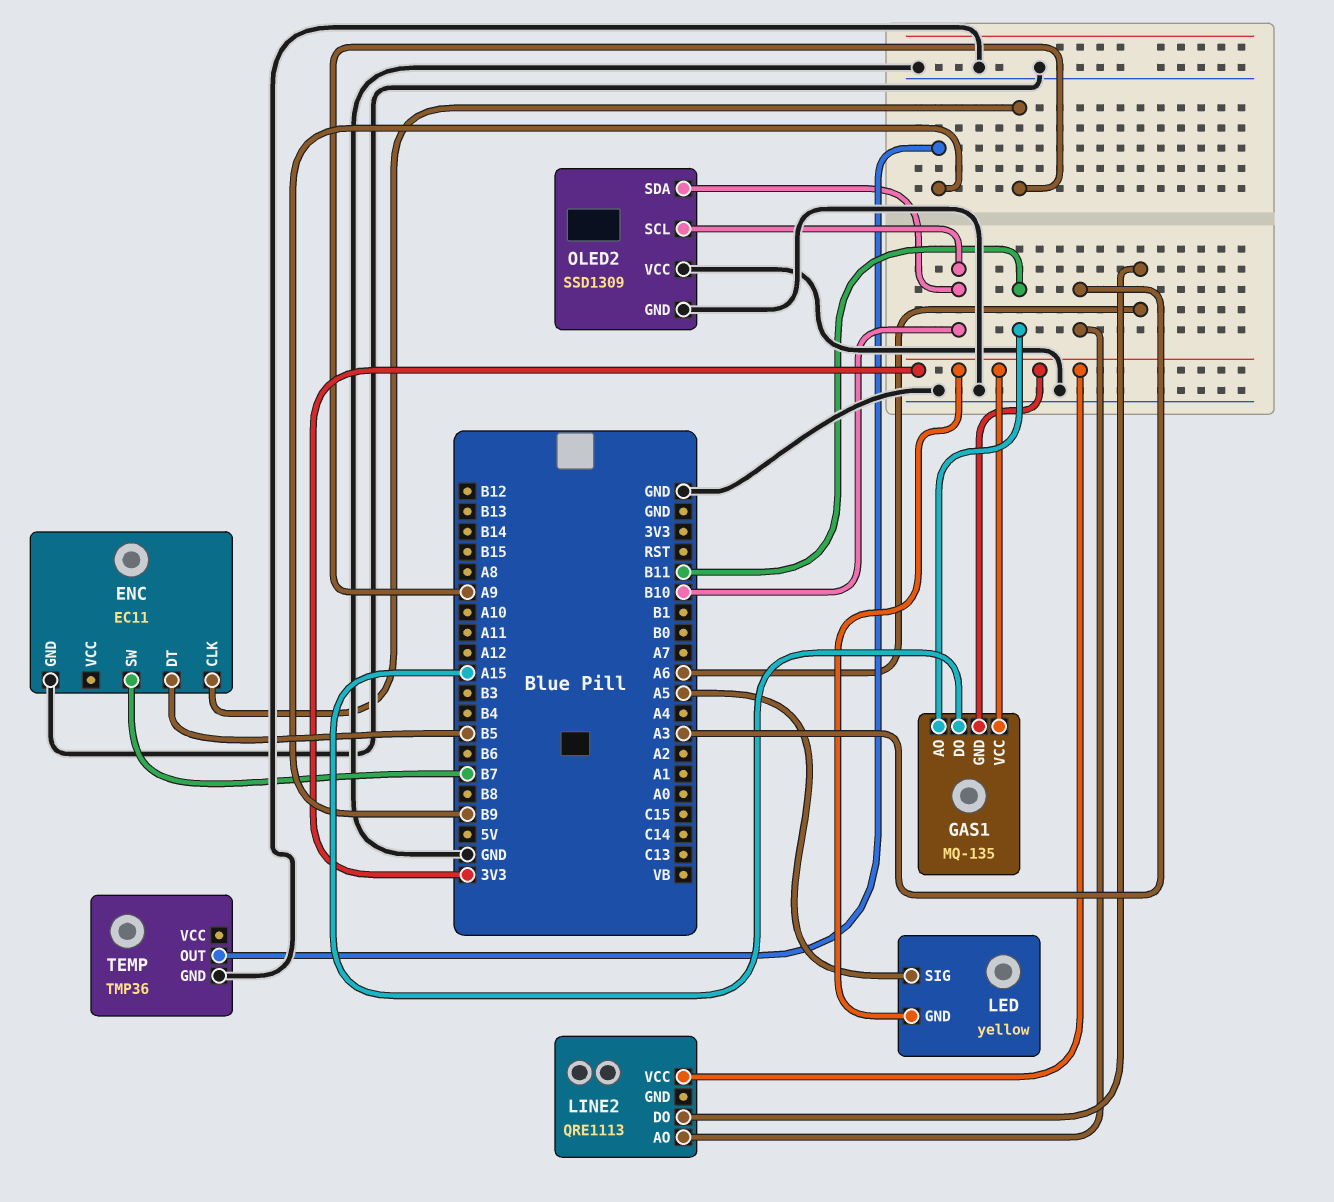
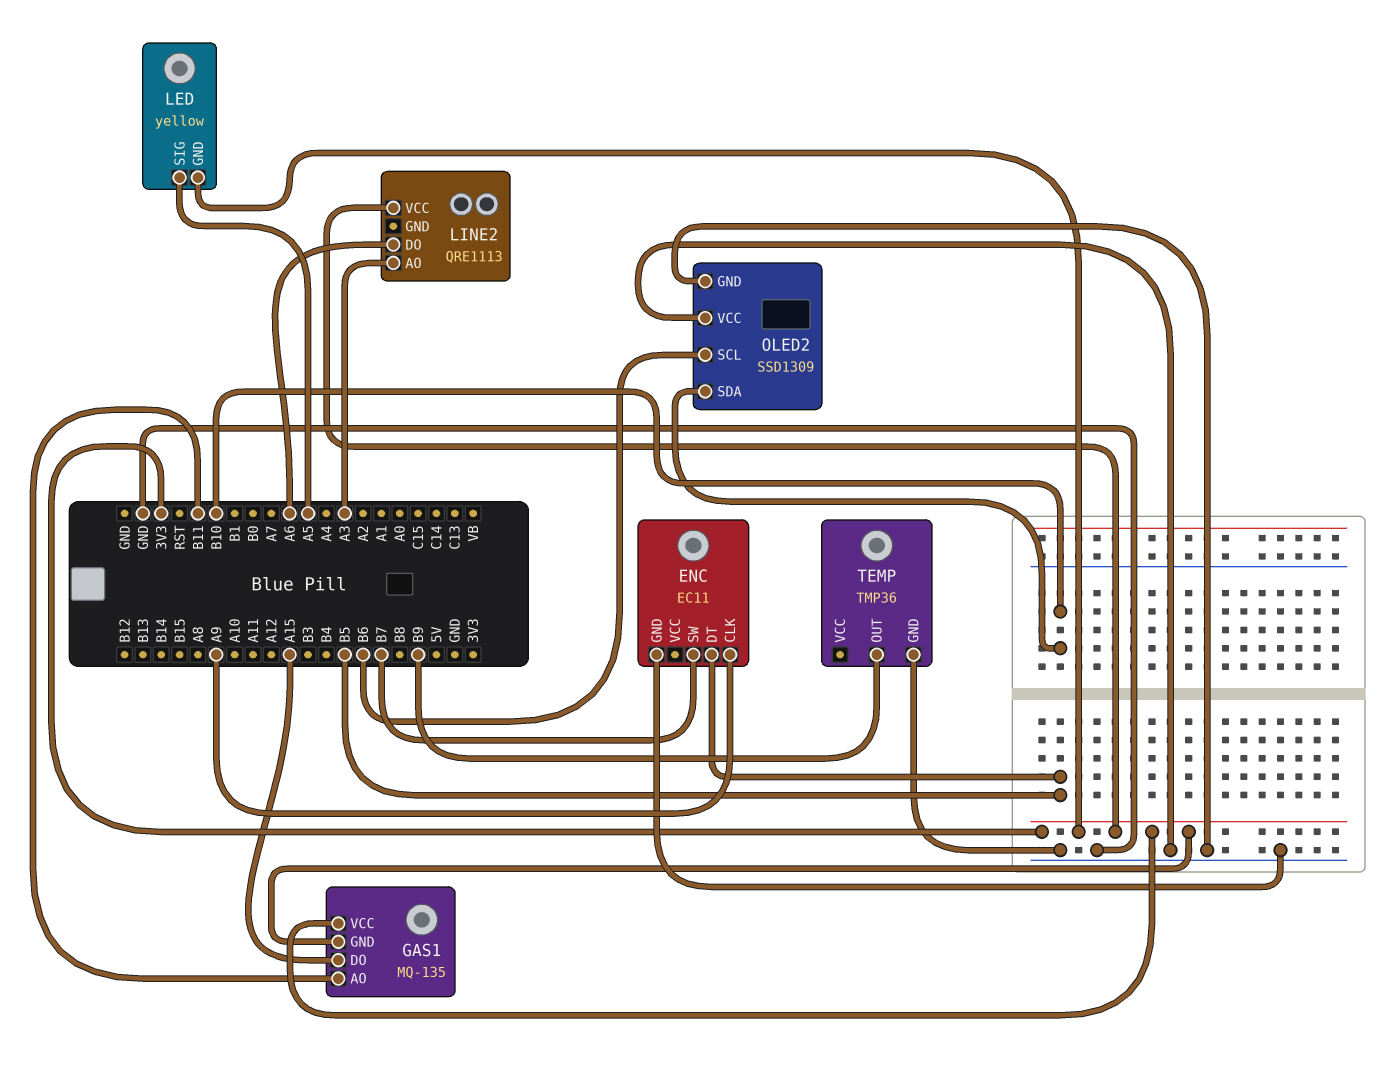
OLED2 pin SCL: B10 -> B6

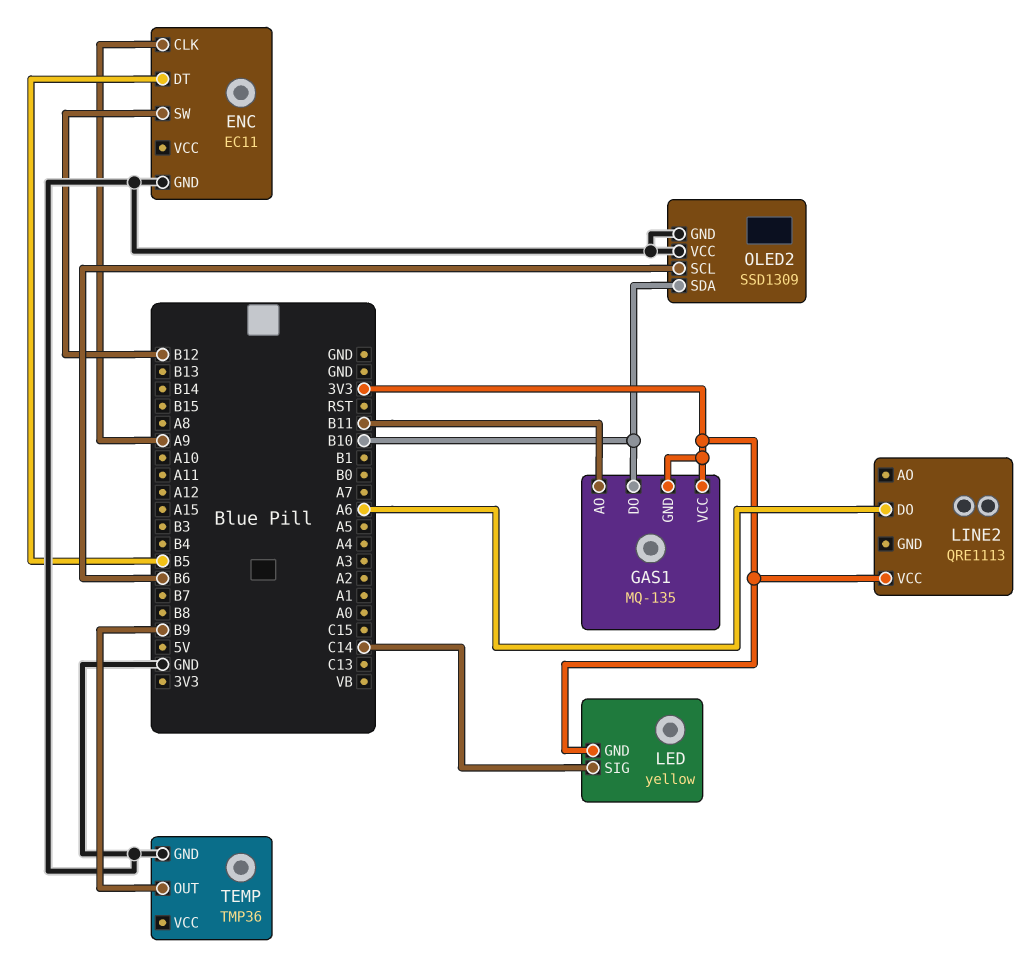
ENC pin SW: B7 -> B12
GAS1 pin DO: A15 -> B10
LED pin SIG: A5 -> C14
LINE2 pin AO: A3 -> none

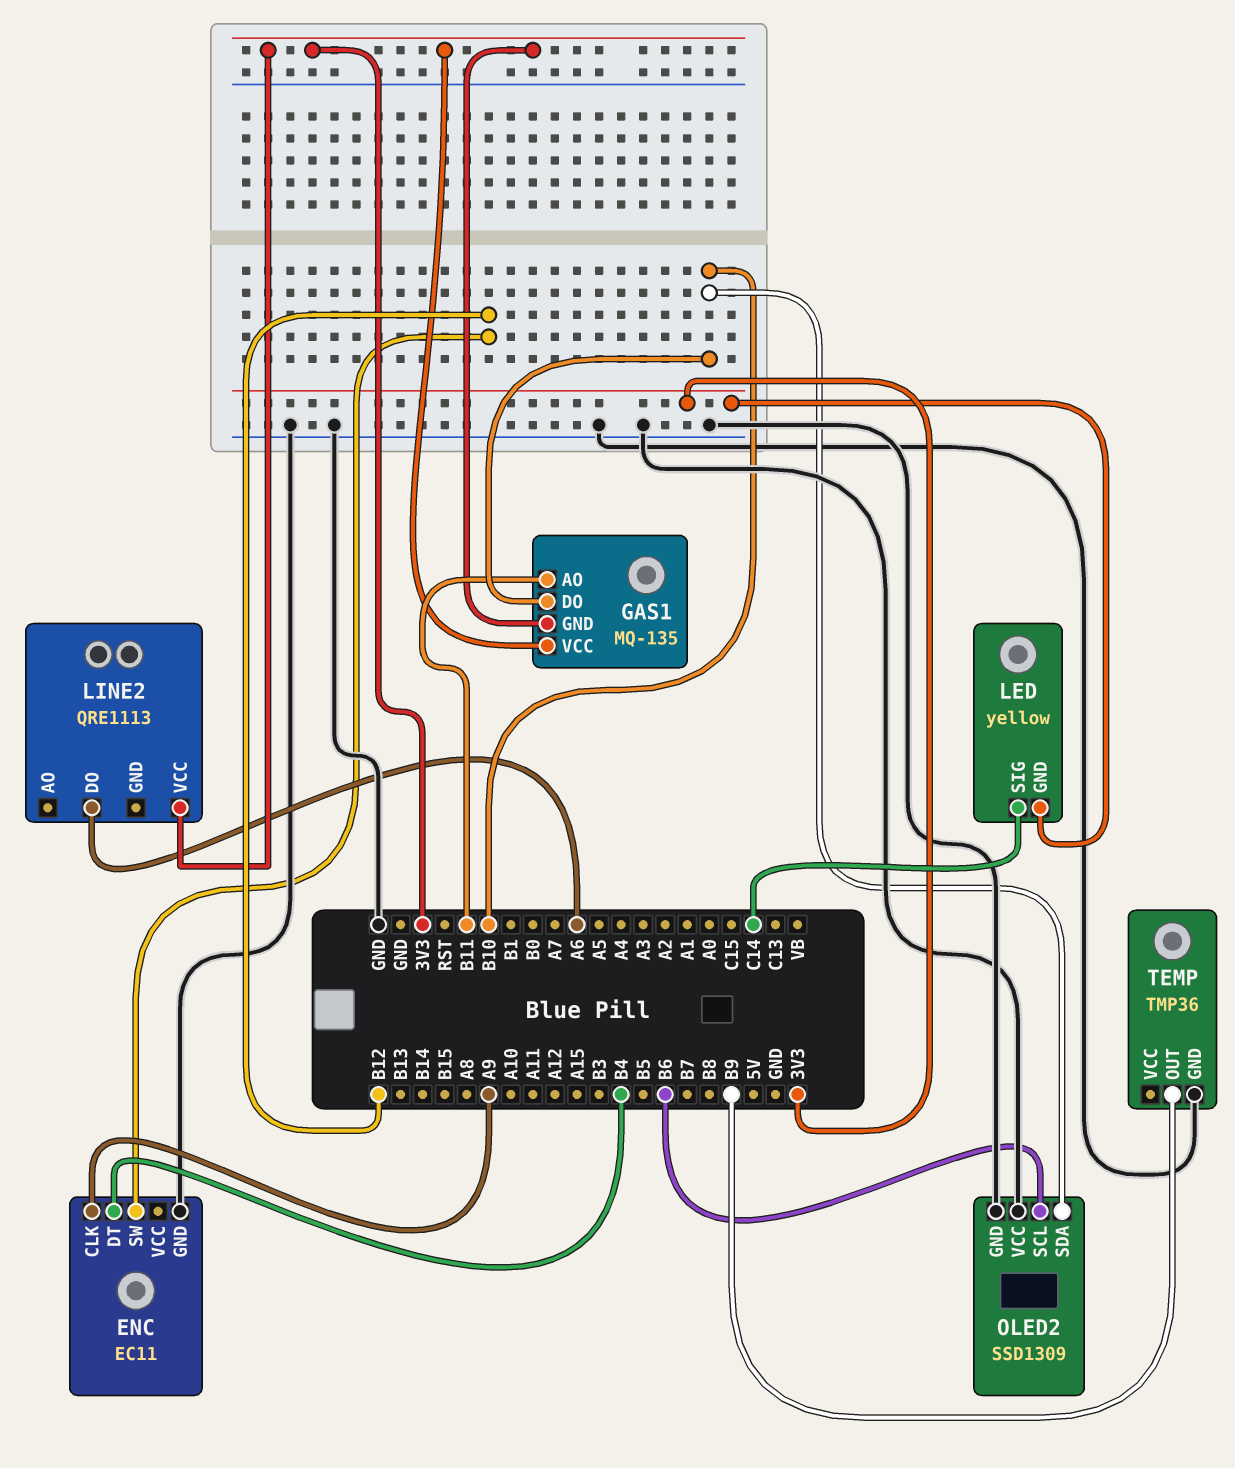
ENC pin DT: B5 -> B4

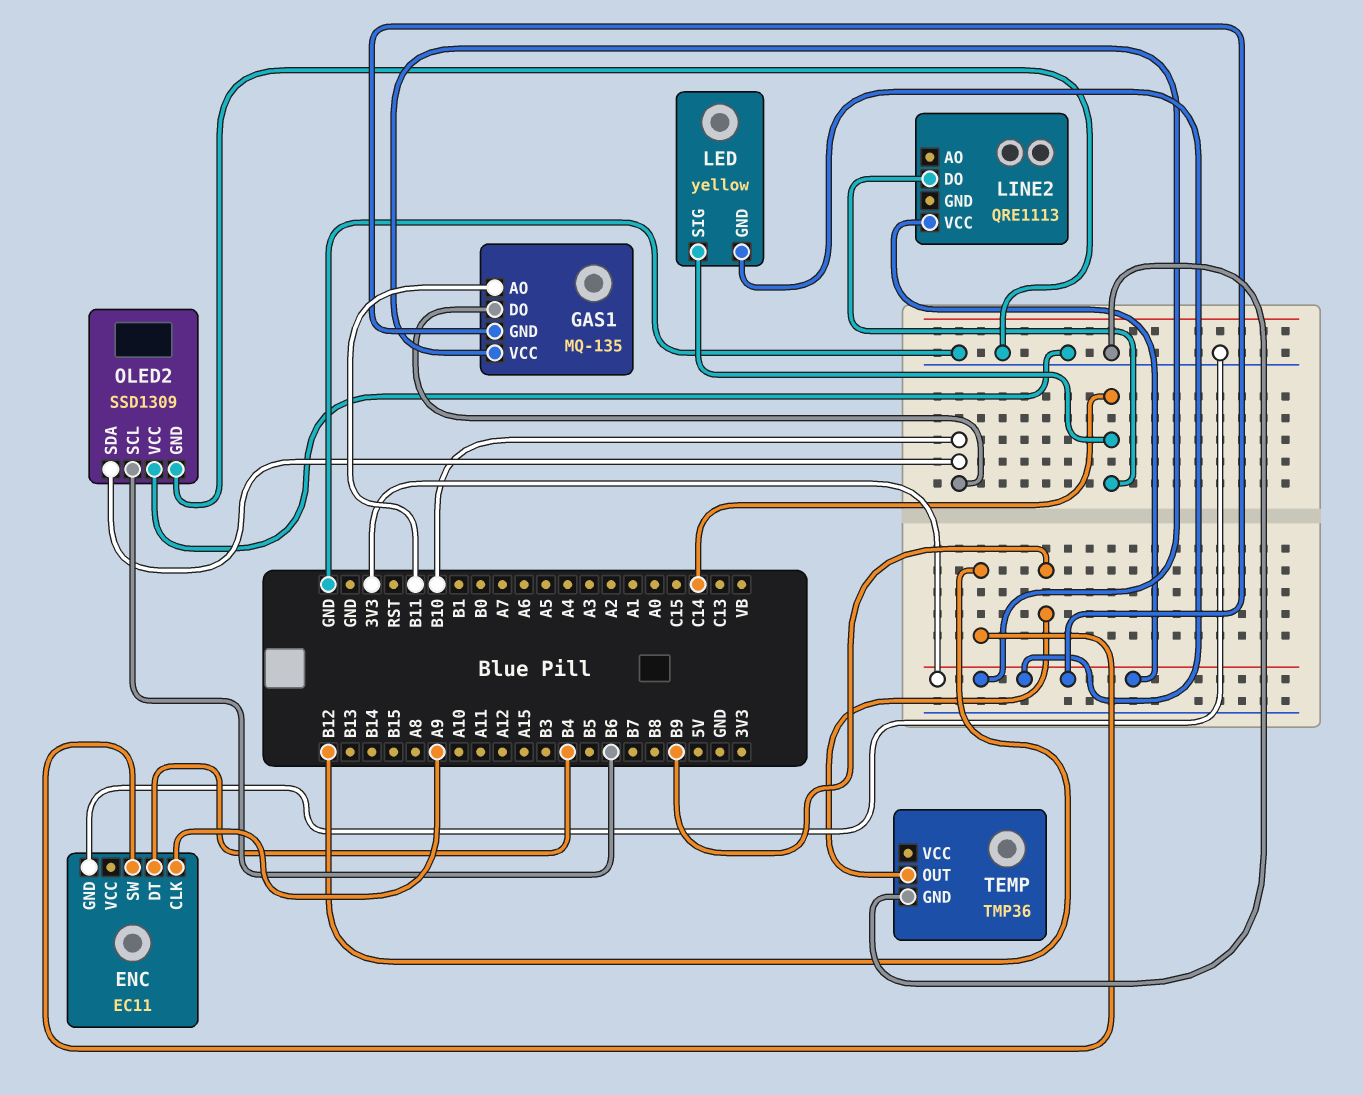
LINE2 pin DO: A6 -> C14

